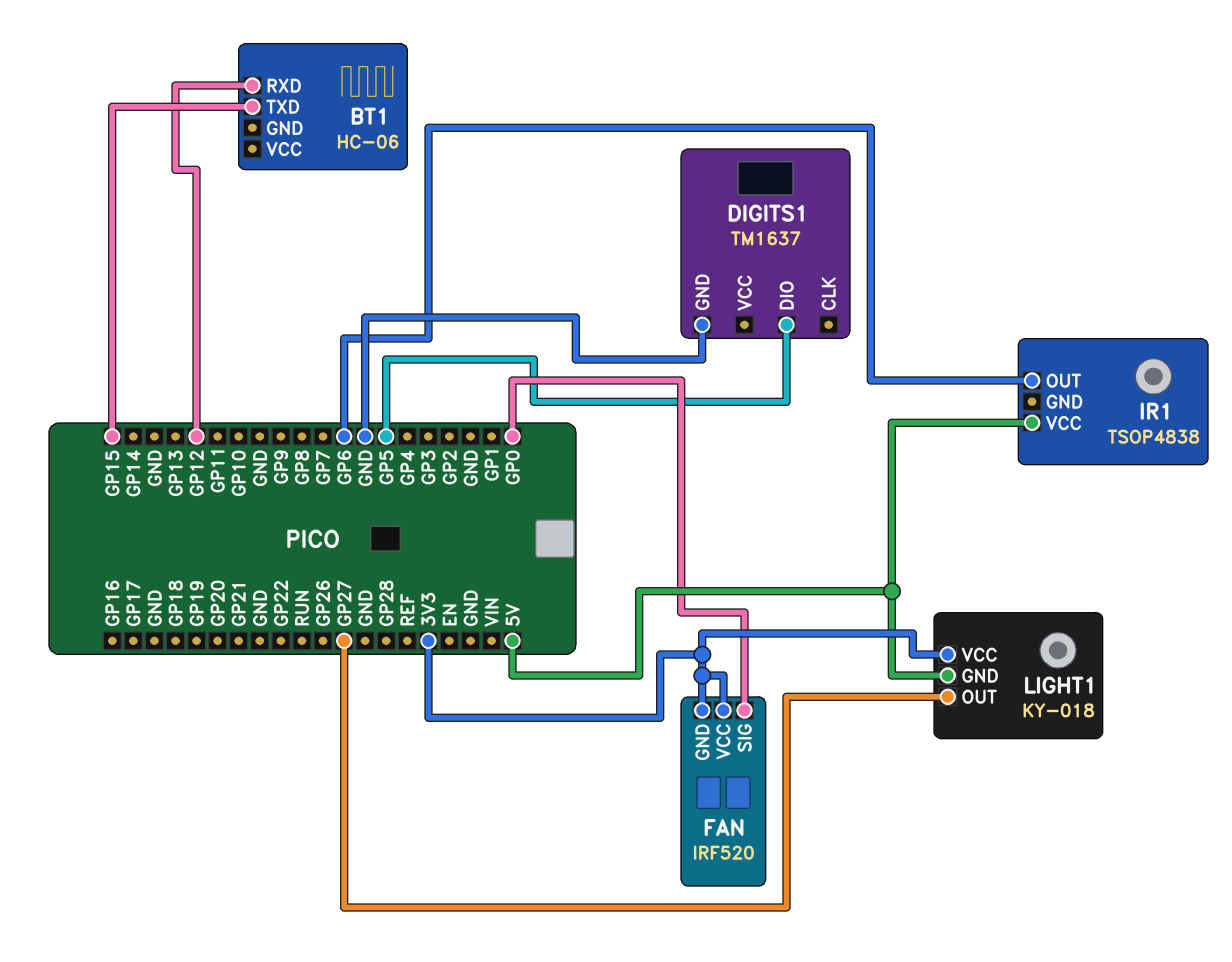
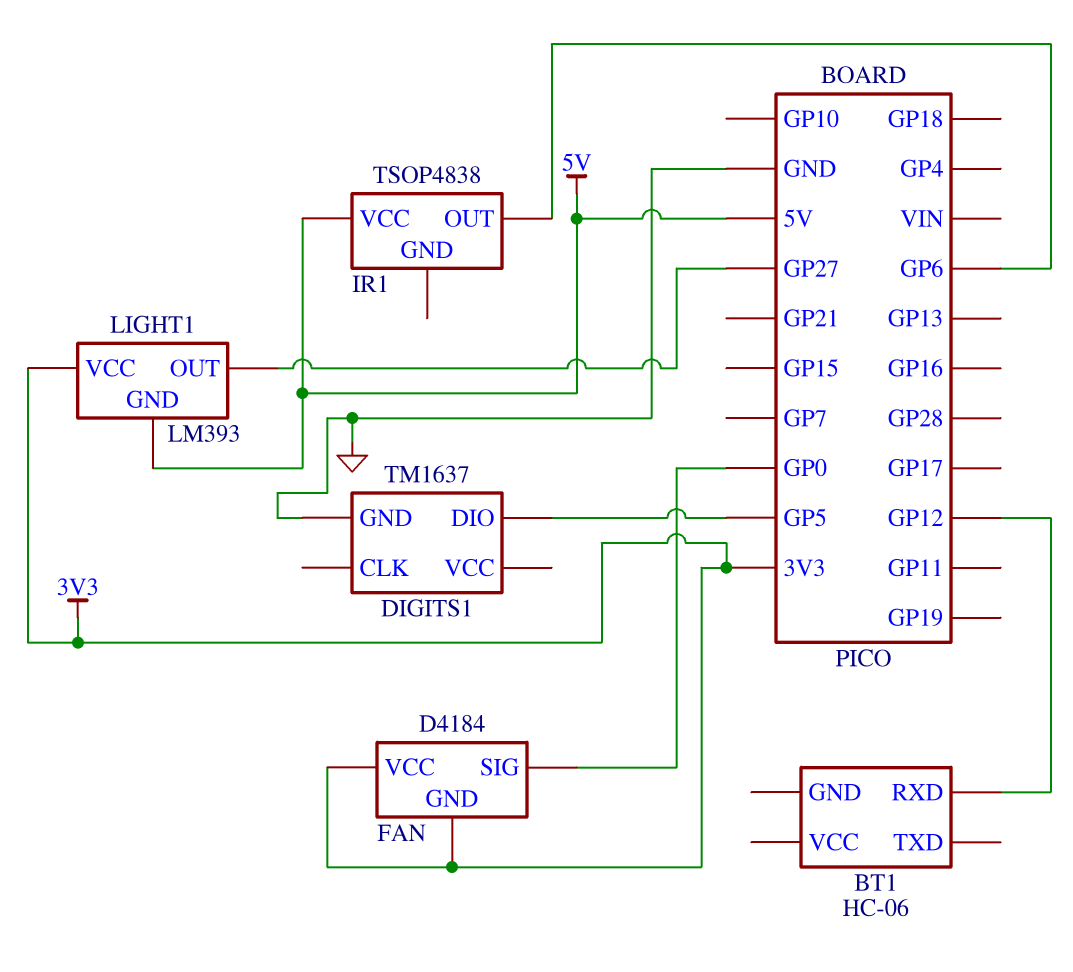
BT1 pin TXD: GP15 -> none
FAN: IRF520 -> D4184
LIGHT1: KY-018 -> LM393

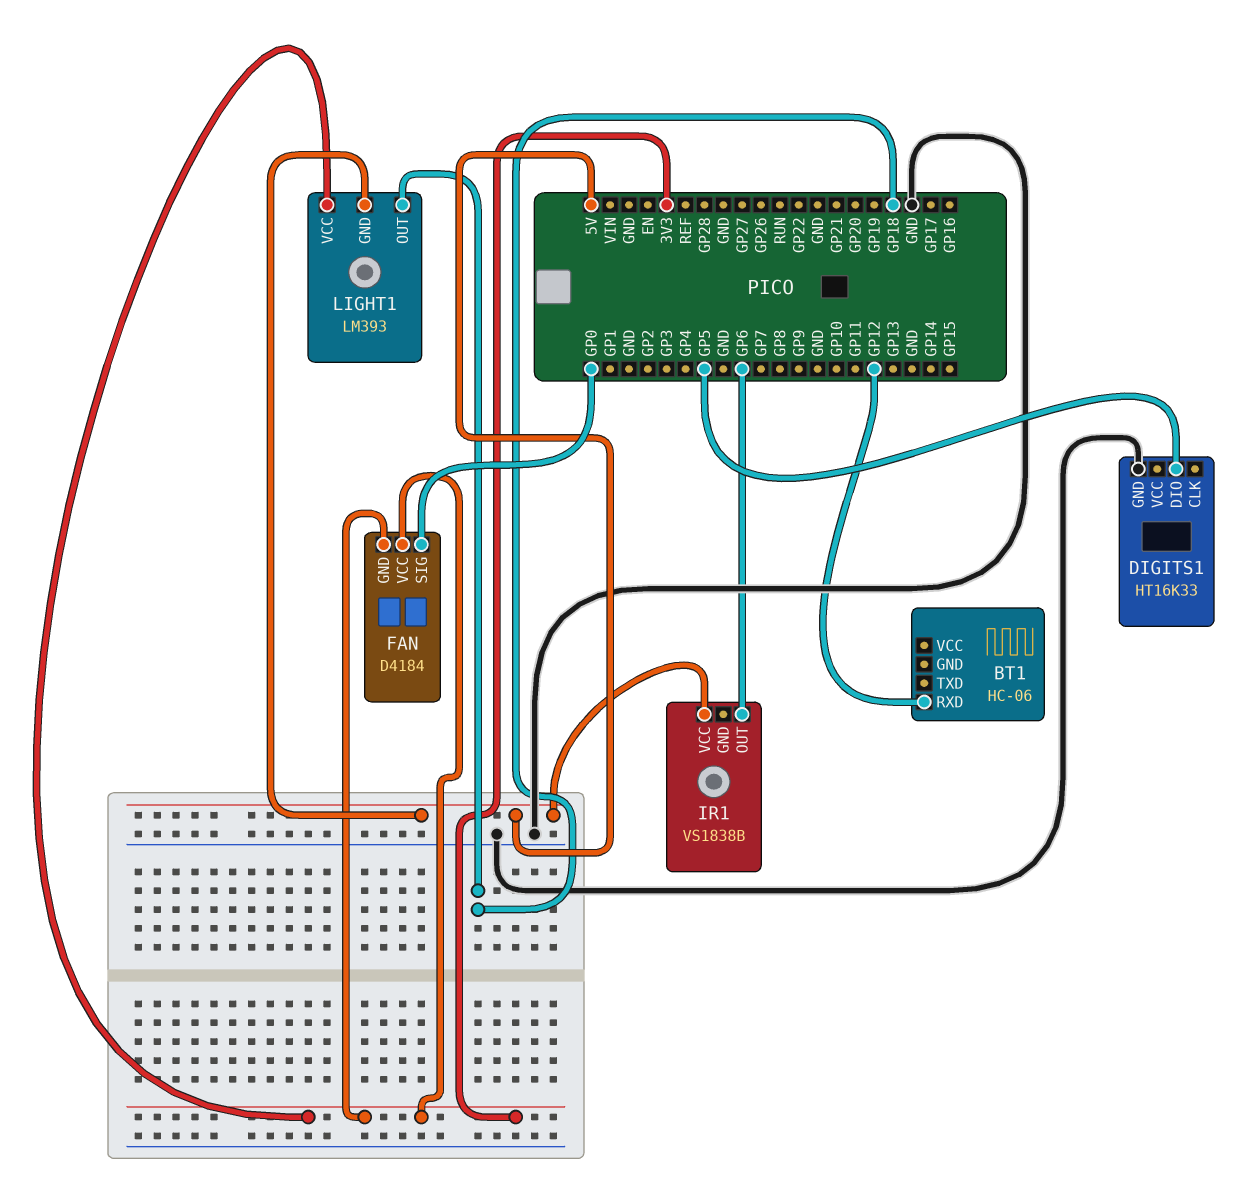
DIGITS1: TM1637 -> HT16K33
IR1: TSOP4838 -> VS1838B
LIGHT1 pin OUT: GP27 -> GP18

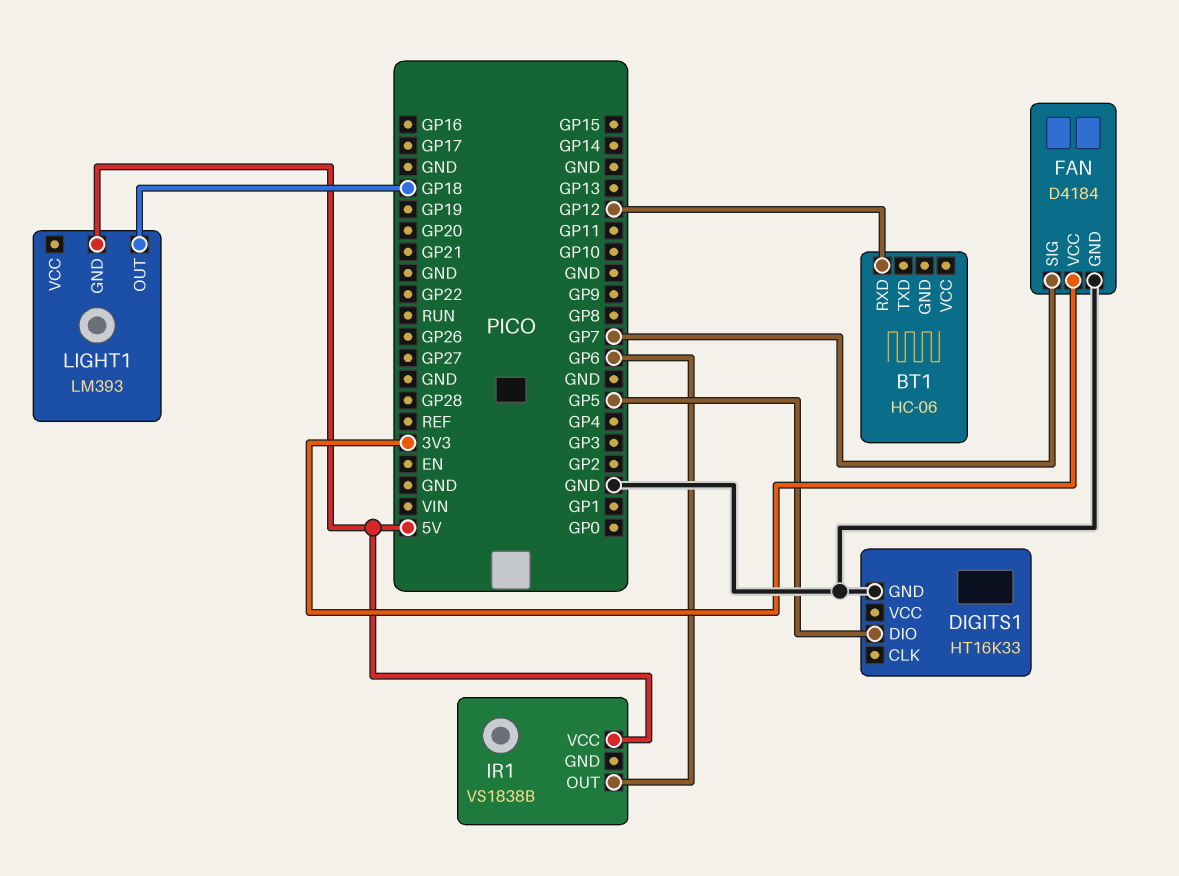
FAN pin GND: 3V3 -> GND
FAN pin SIG: GP0 -> GP7
LIGHT1 pin VCC: 3V3 -> none

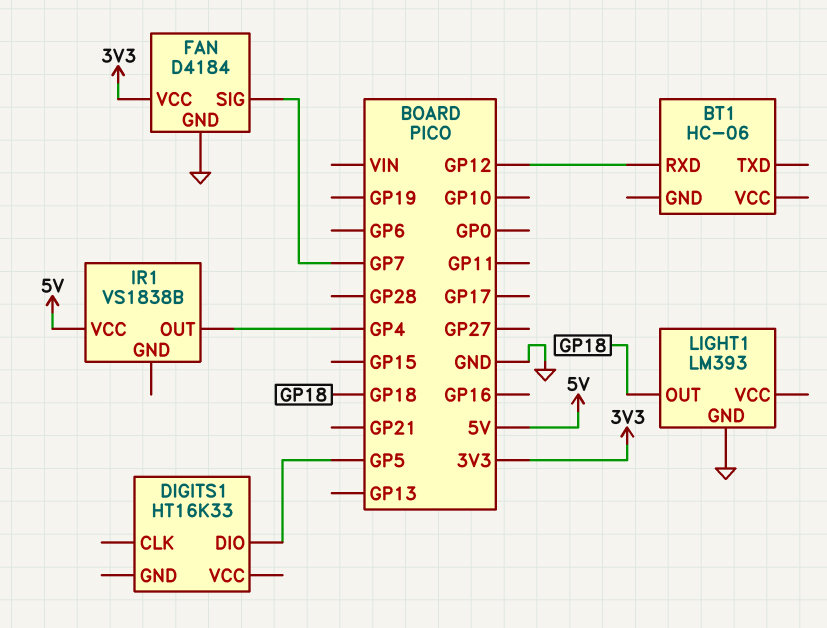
DIGITS1 pin GND: GND -> none
IR1 pin OUT: GP6 -> GP4
LIGHT1 pin GND: 5V -> GND

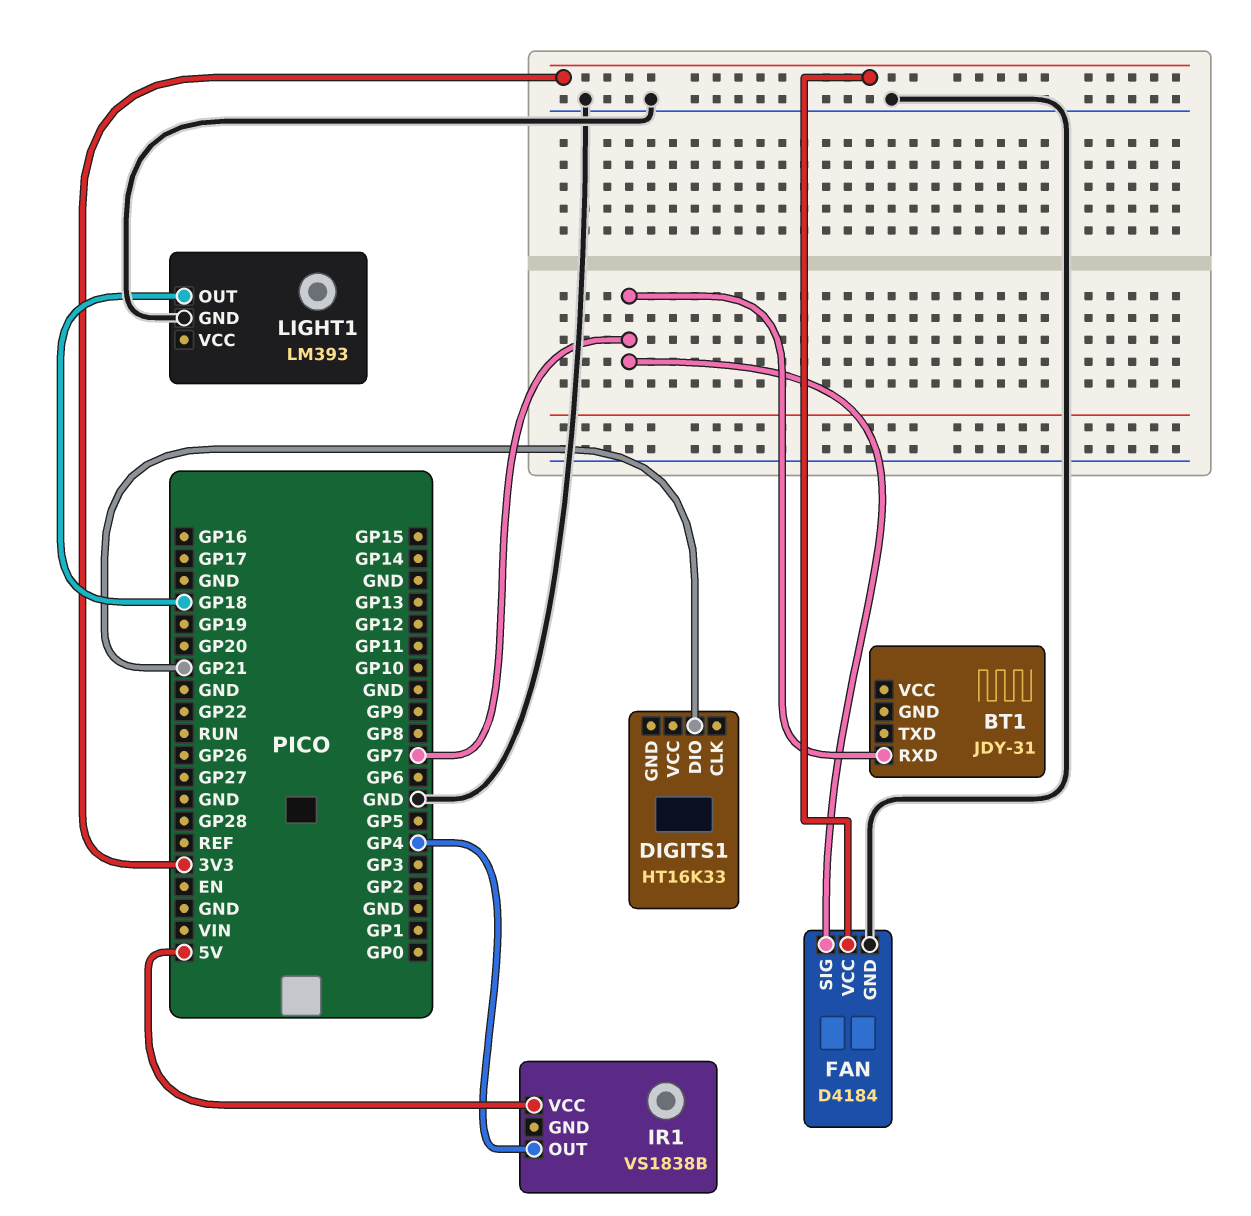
BT1: HC-06 -> JDY-31
BT1 pin RXD: GP12 -> GP7
DIGITS1 pin DIO: GP5 -> GP21

